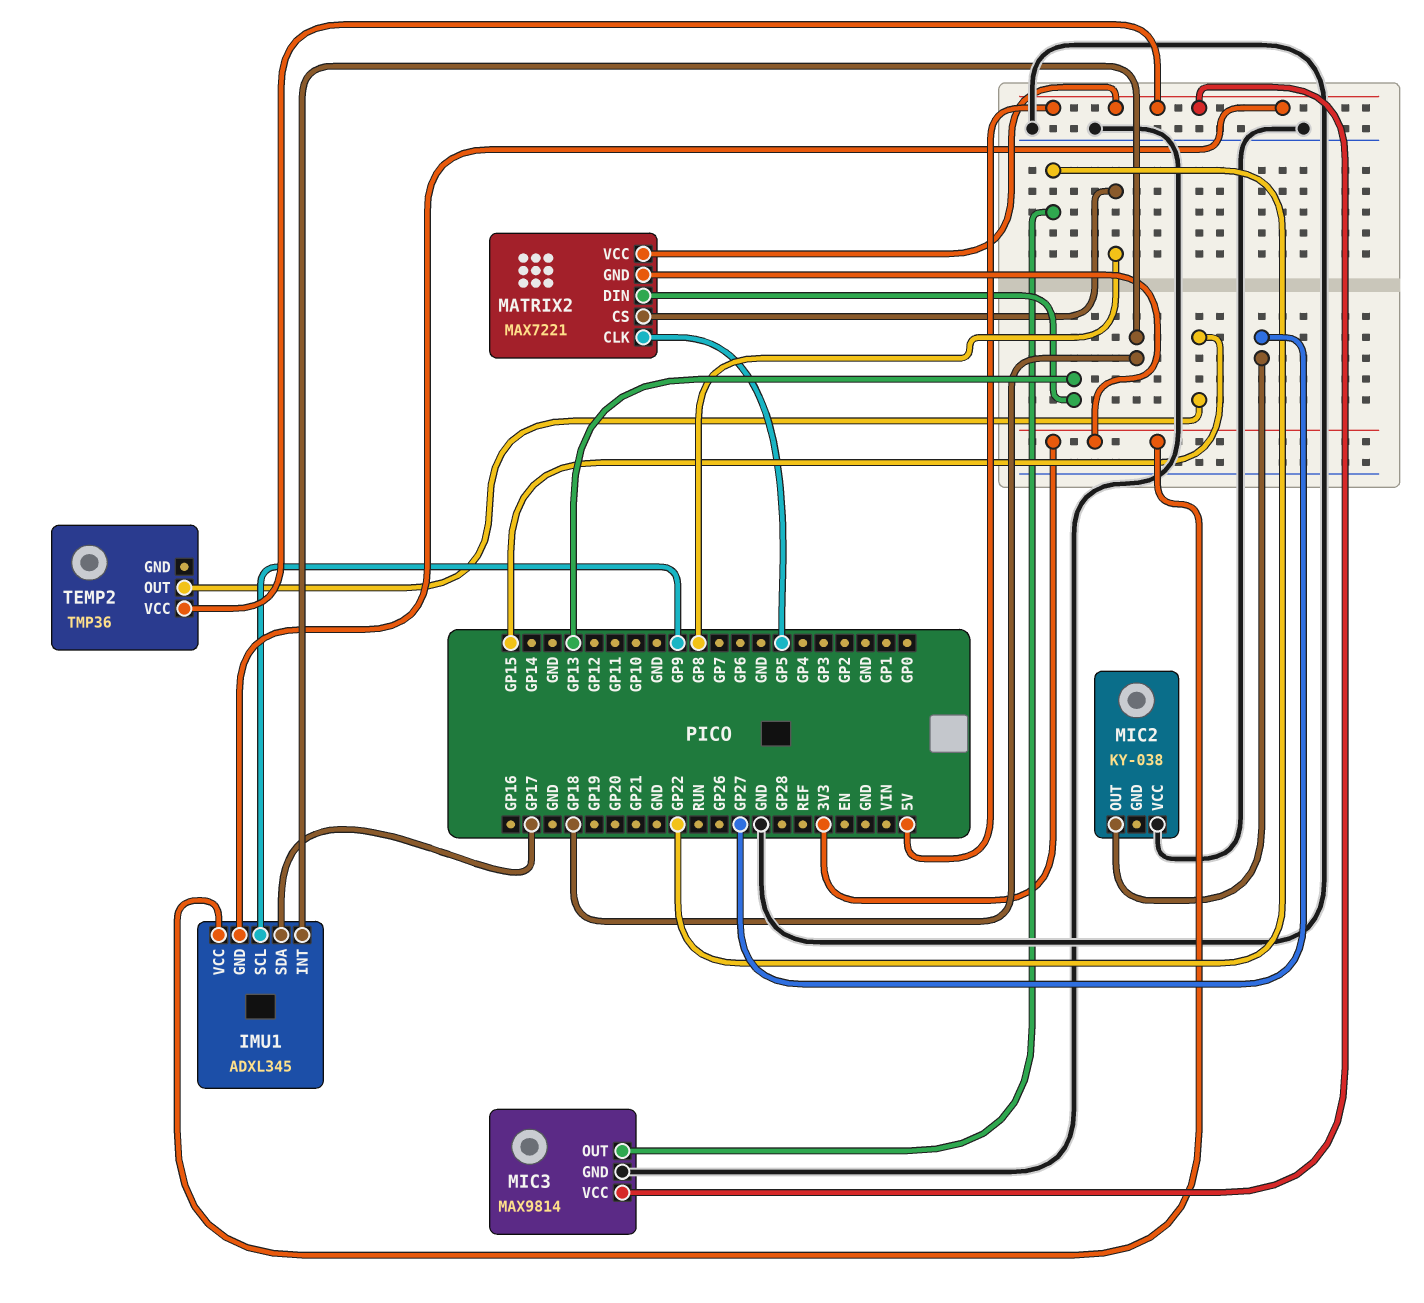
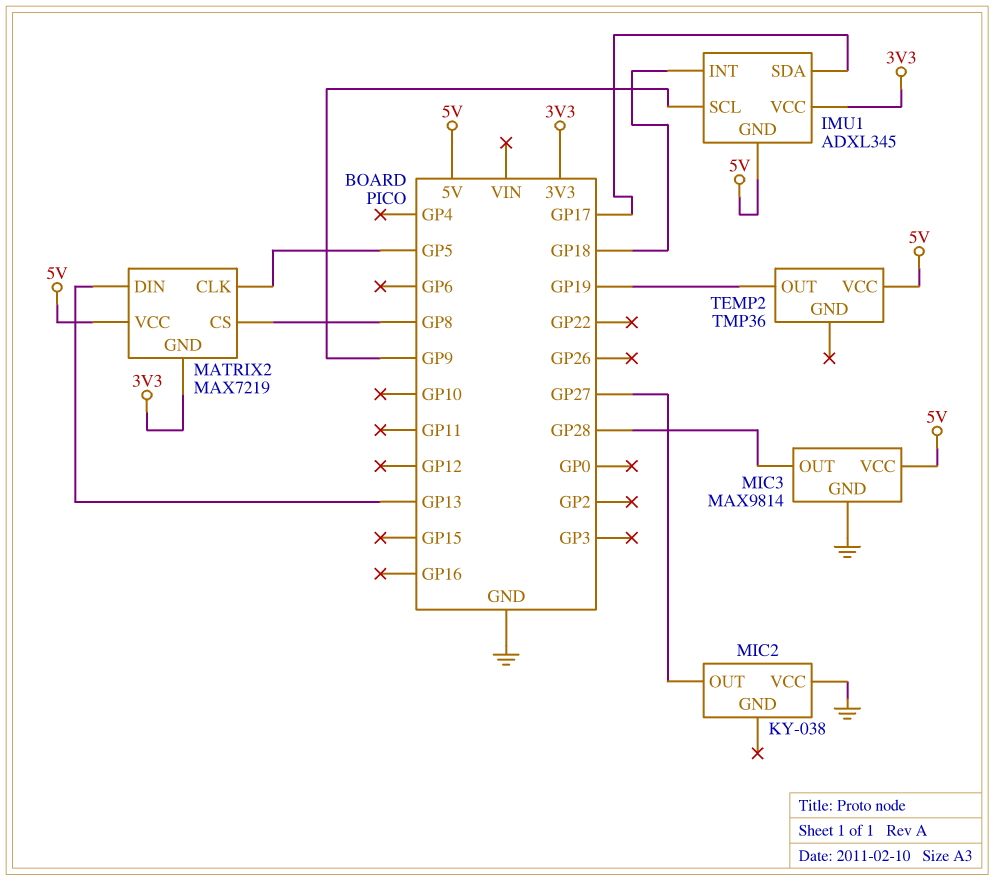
MATRIX2: MAX7221 -> MAX7219
MIC3 pin OUT: GP22 -> GP28
TEMP2 pin OUT: GP15 -> GP19

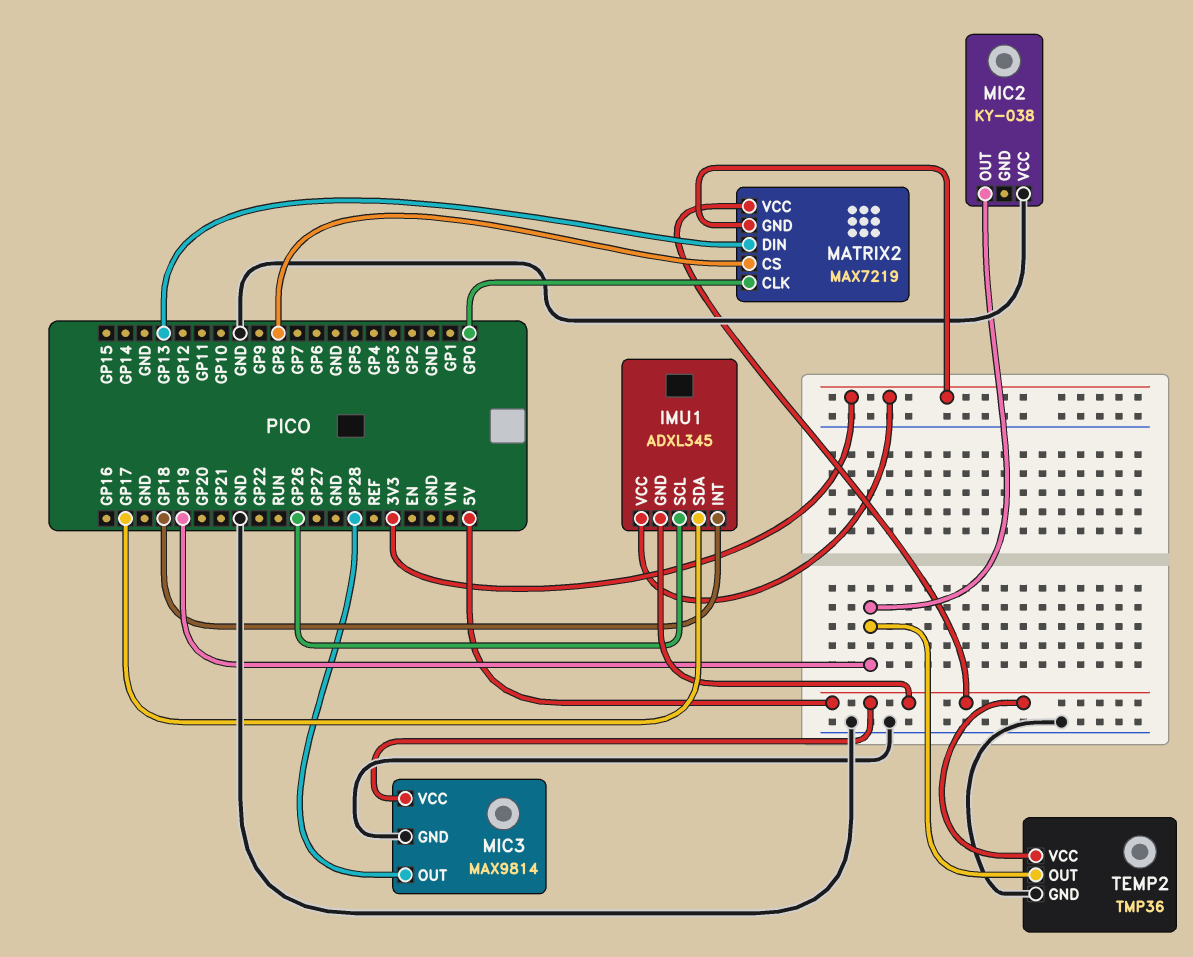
IMU1 pin SCL: GP9 -> GP26
MATRIX2 pin CLK: GP5 -> GP0
MIC2 pin OUT: GP27 -> GP19
TEMP2 pin GND: none -> GND

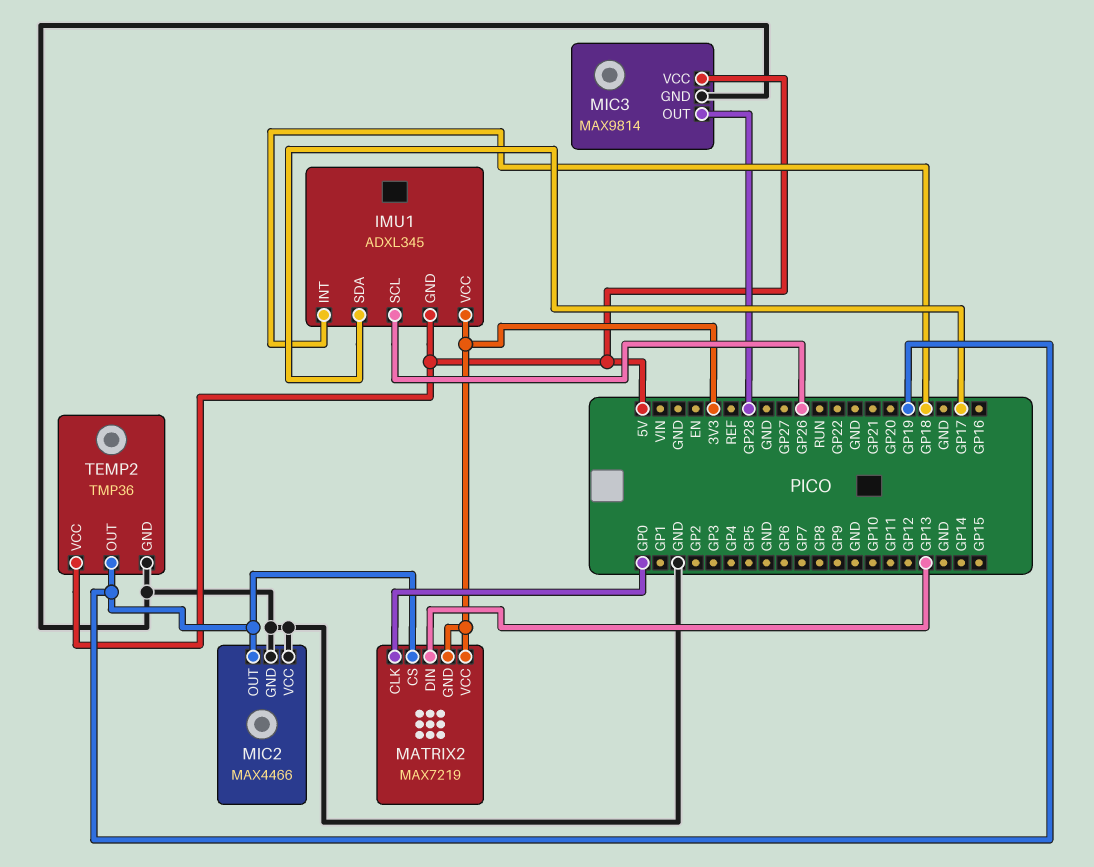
MATRIX2 pin CS: GP8 -> GP19
MATRIX2 pin VCC: 5V -> 3V3
MIC2: KY-038 -> MAX4466
MIC2 pin GND: none -> GND

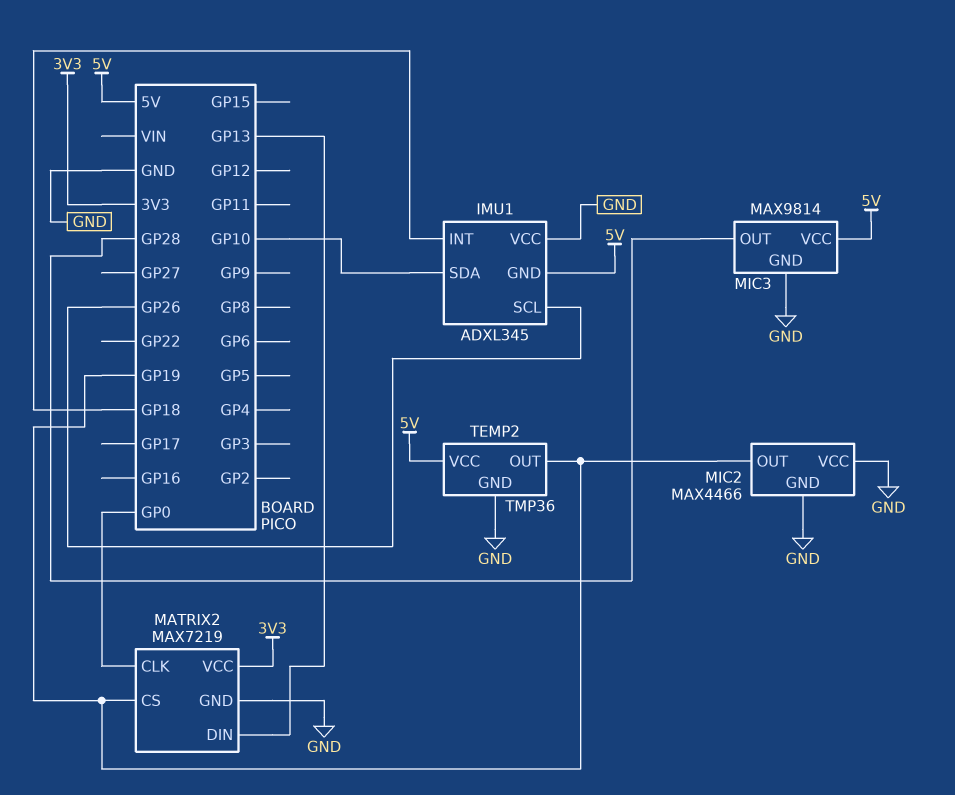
IMU1 pin SDA: GP17 -> GP10
IMU1 pin VCC: 3V3 -> GND
MATRIX2 pin GND: 3V3 -> GND

